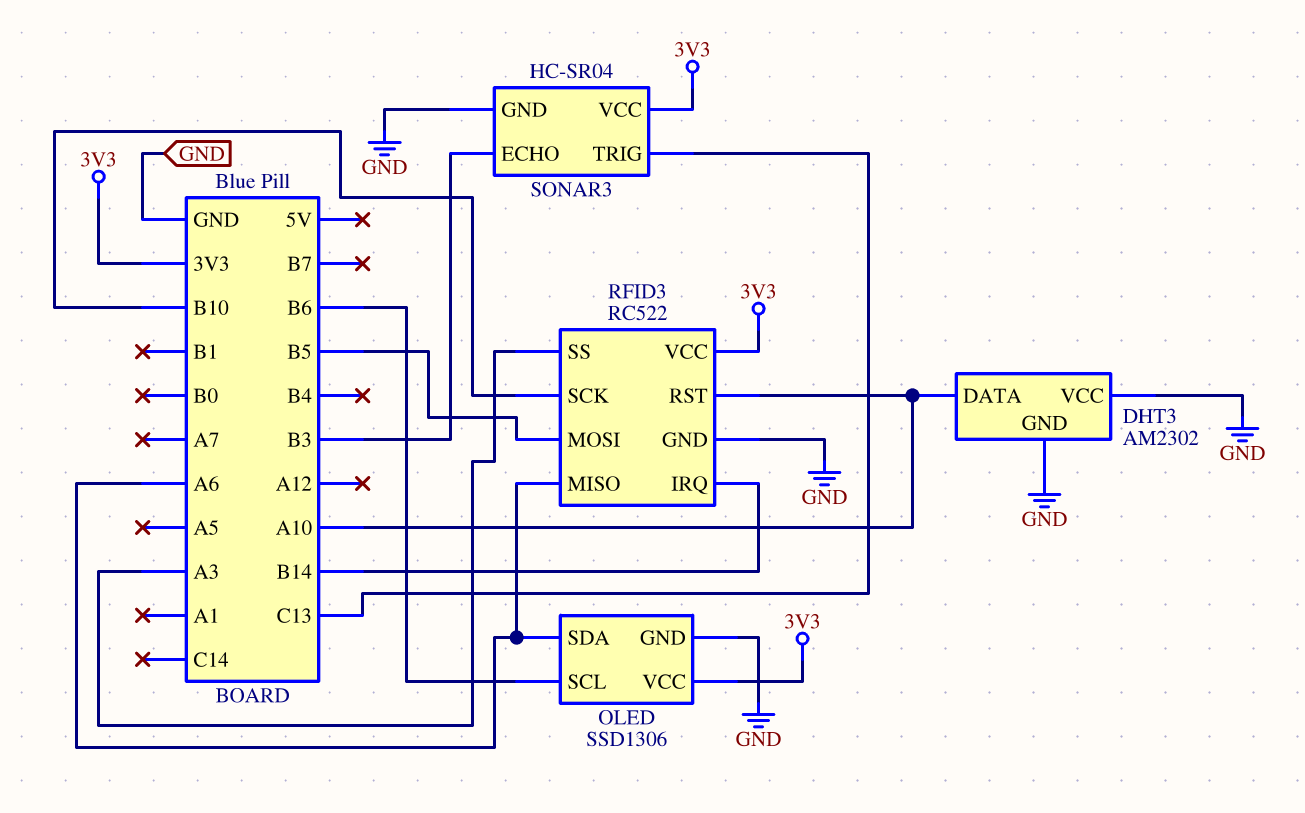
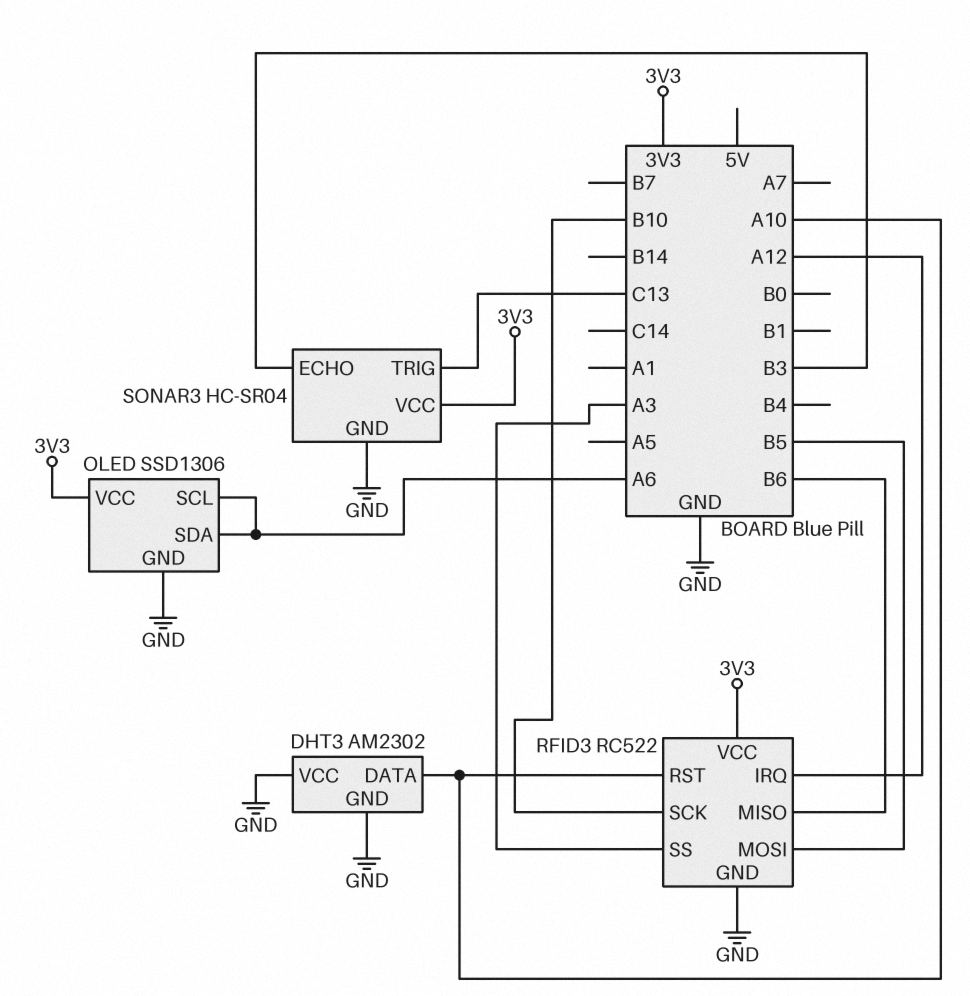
OLED pin SCL: B6 -> A6
RFID3 pin IRQ: B14 -> A12
RFID3 pin MISO: A6 -> B6

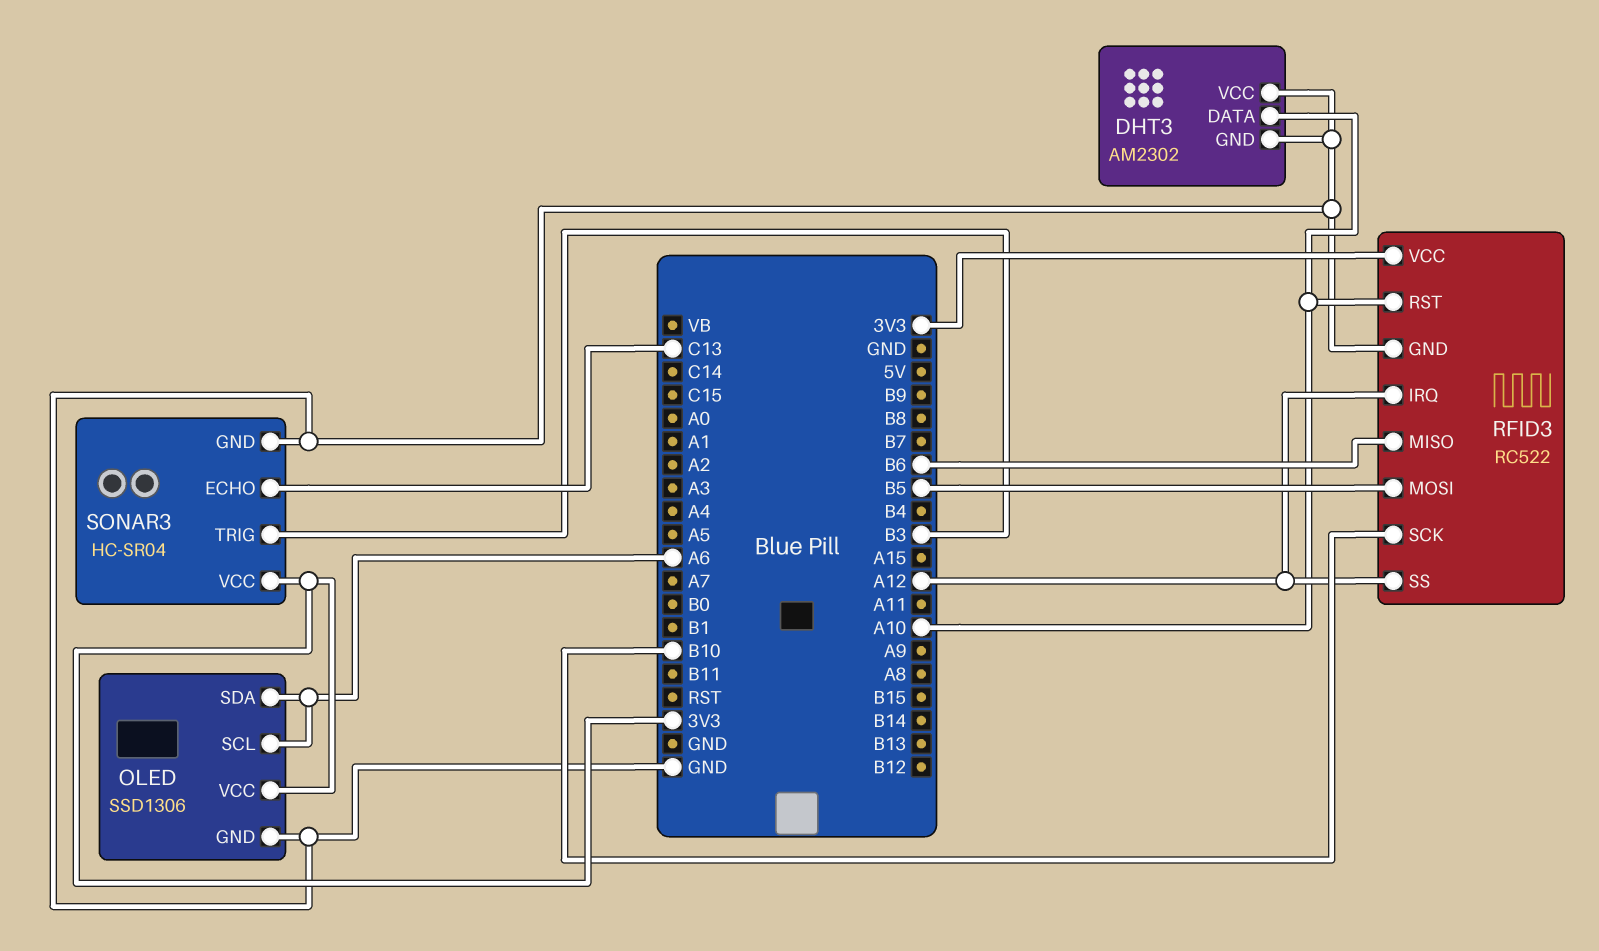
RFID3 pin SS: A3 -> A12
SONAR3 pin ECHO: B3 -> C13
SONAR3 pin TRIG: C13 -> B3

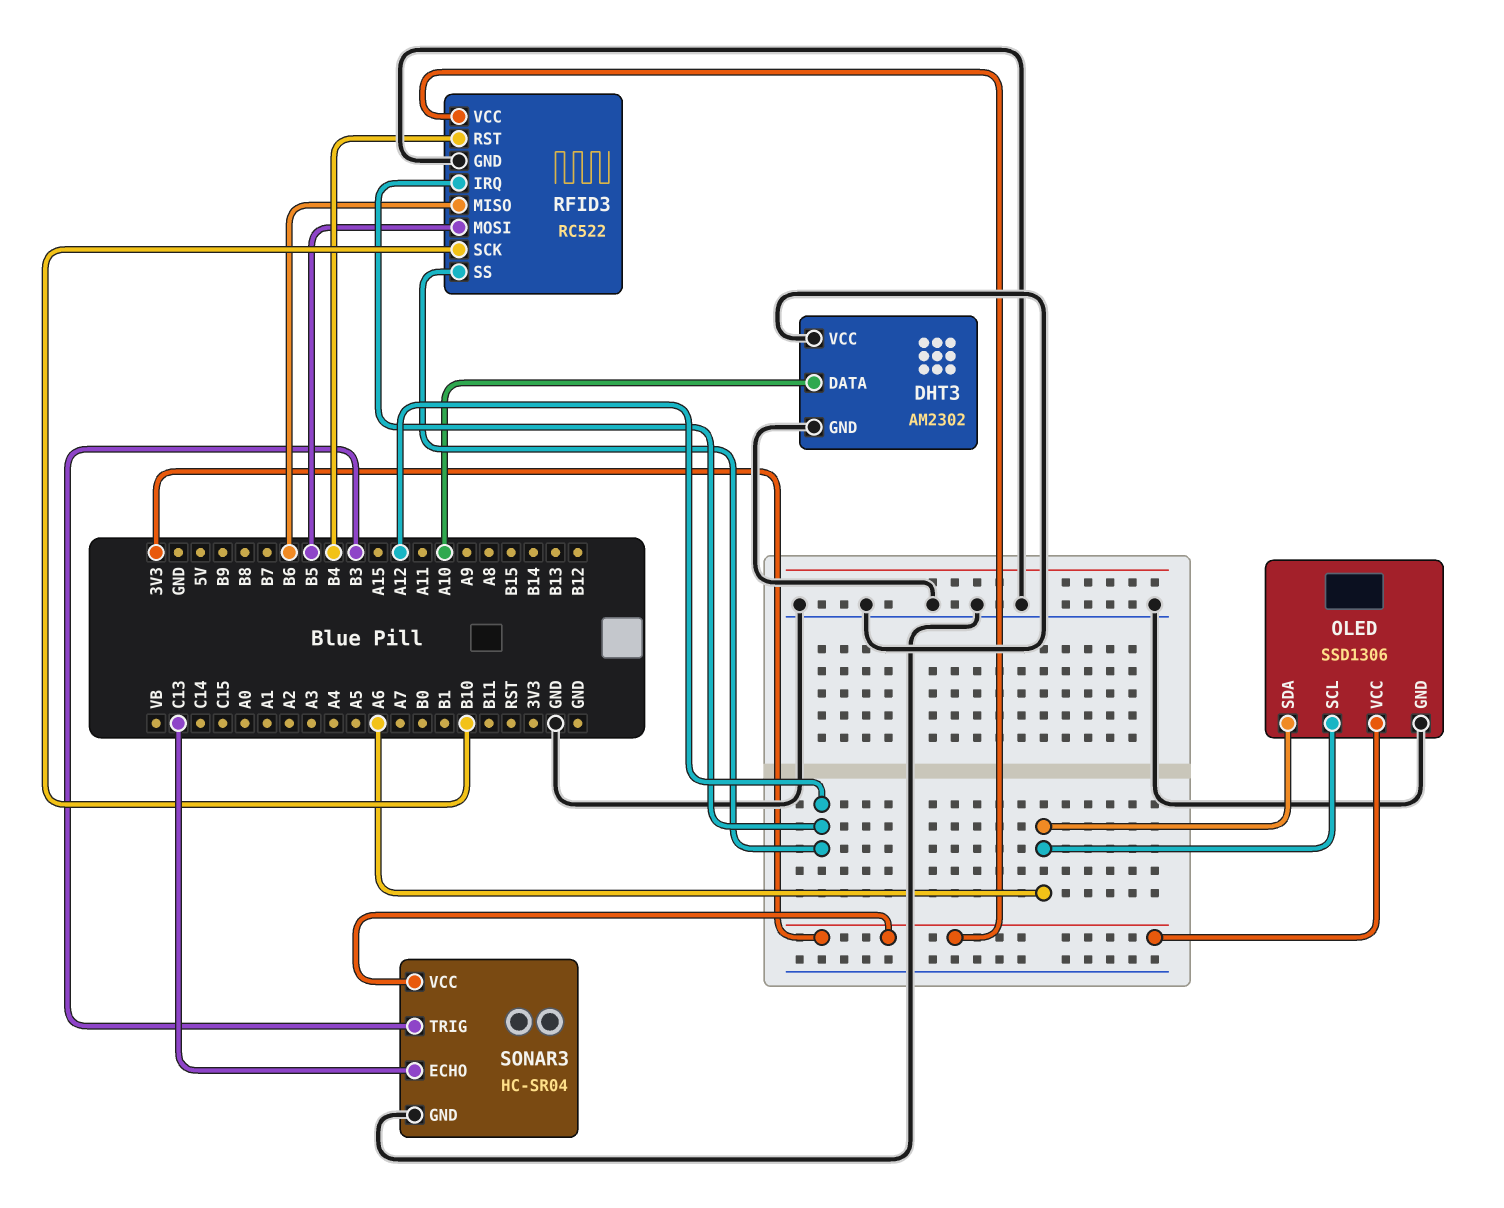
RFID3 pin RST: A10 -> B4

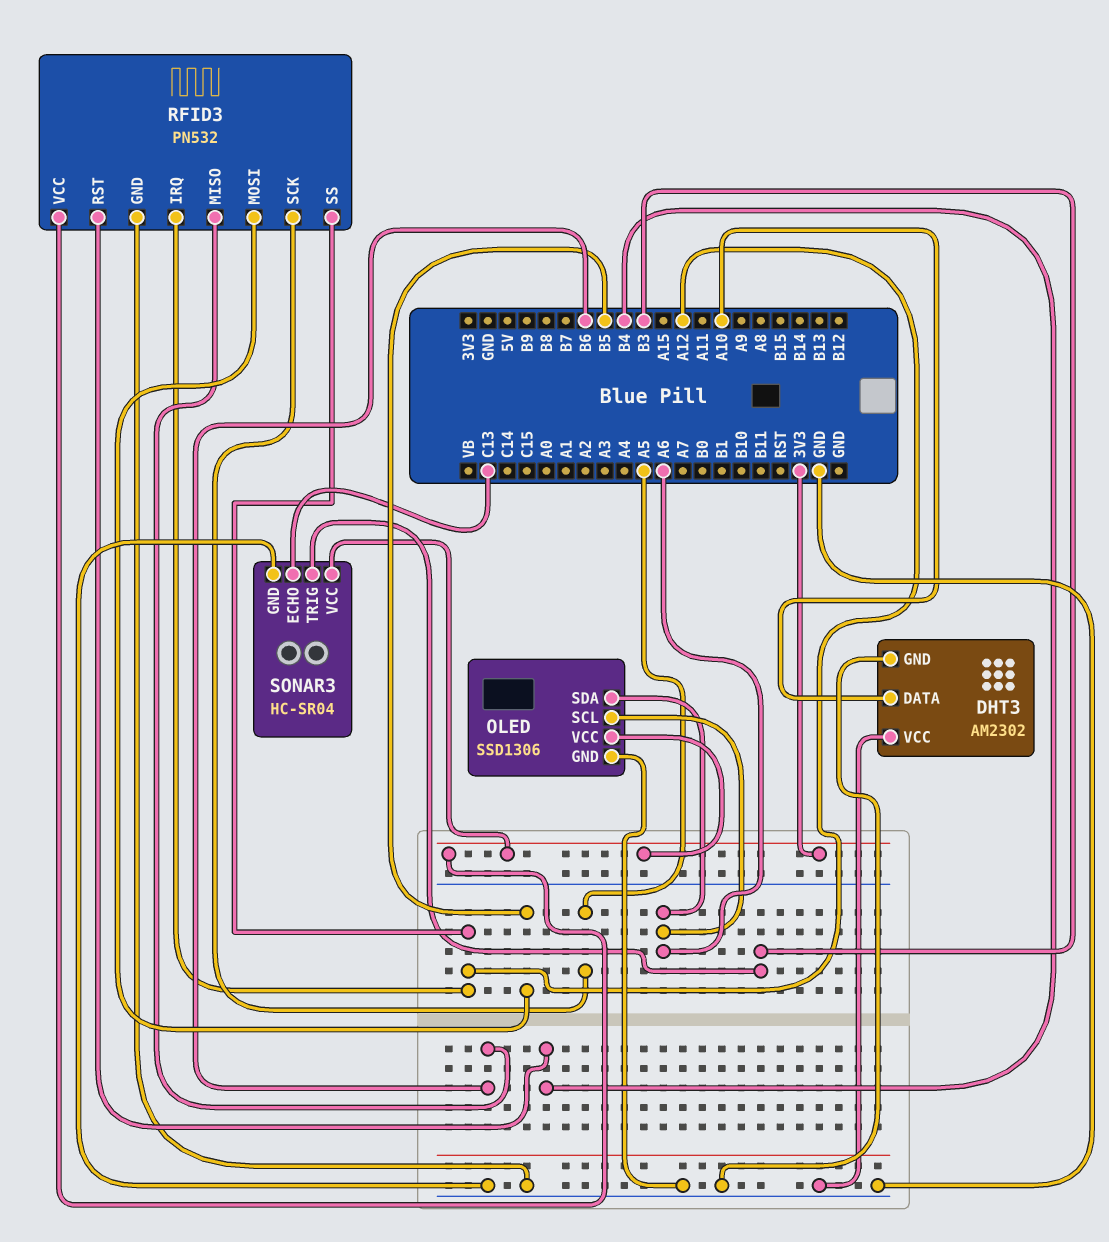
RFID3: RC522 -> PN532
RFID3 pin SCK: B10 -> A5

